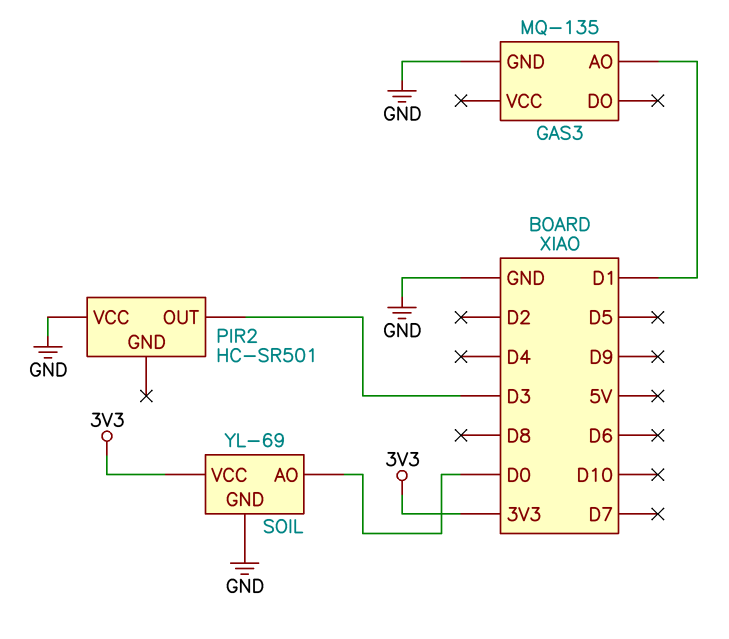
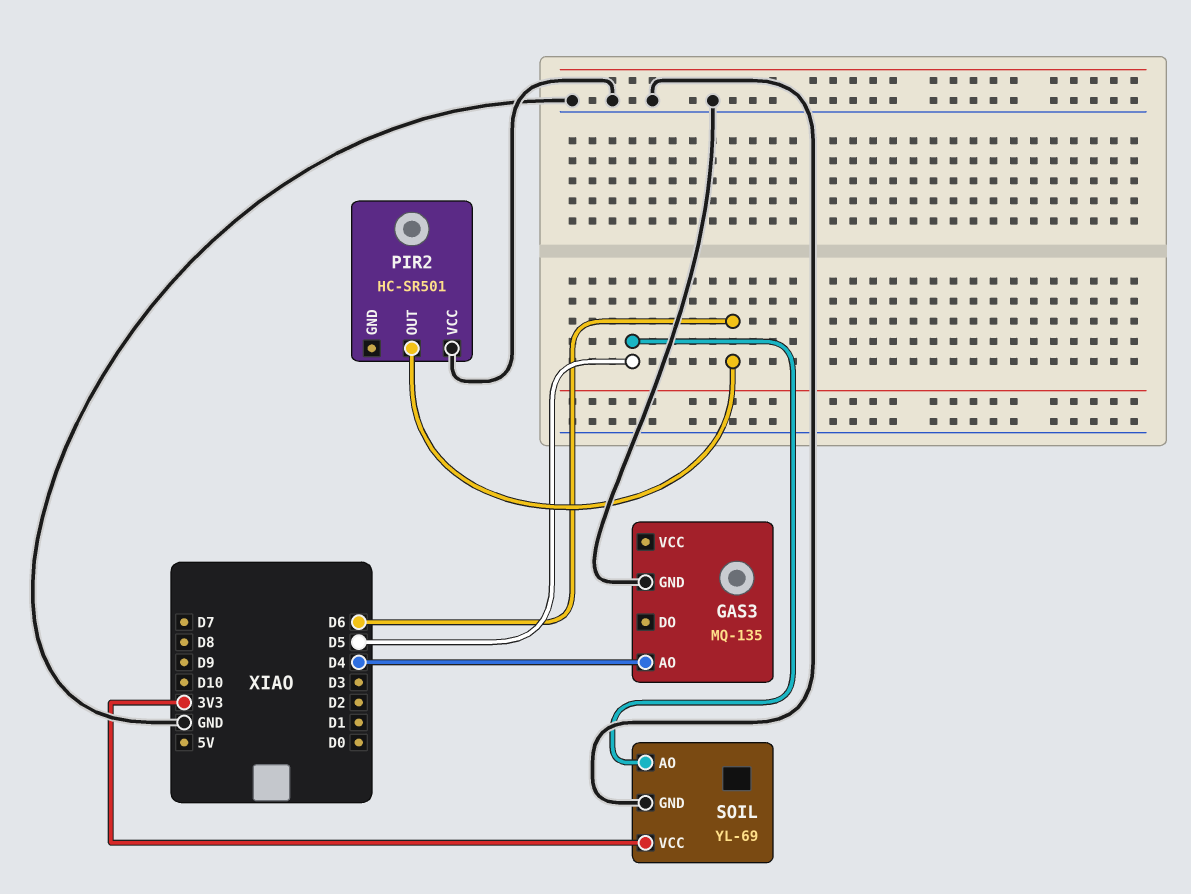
GAS3 pin AO: D1 -> D4
PIR2 pin OUT: D3 -> D6
SOIL pin AO: D0 -> D5

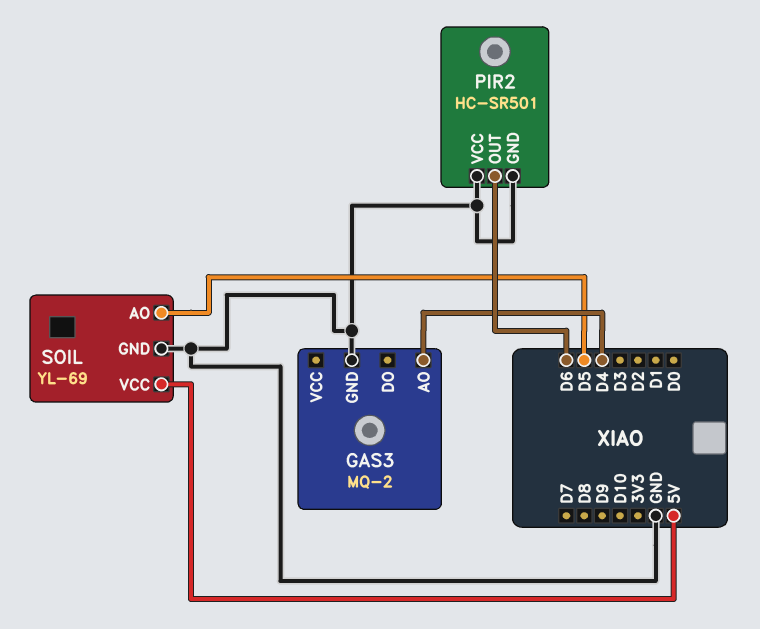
GAS3: MQ-135 -> MQ-2
PIR2 pin GND: none -> GND
SOIL pin VCC: 3V3 -> 5V

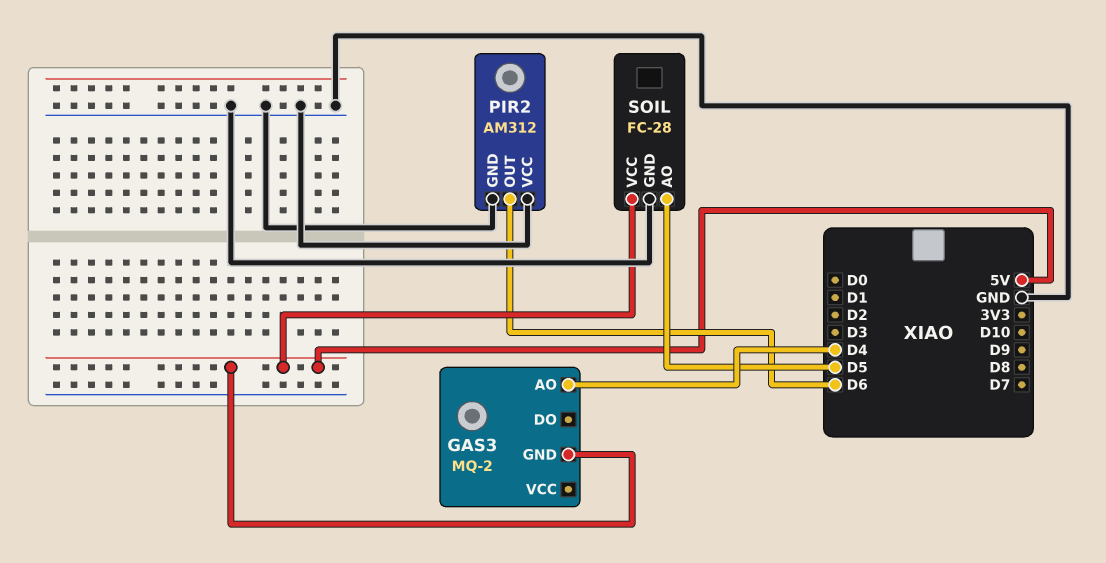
GAS3 pin GND: GND -> 5V
PIR2: HC-SR501 -> AM312
SOIL: YL-69 -> FC-28

